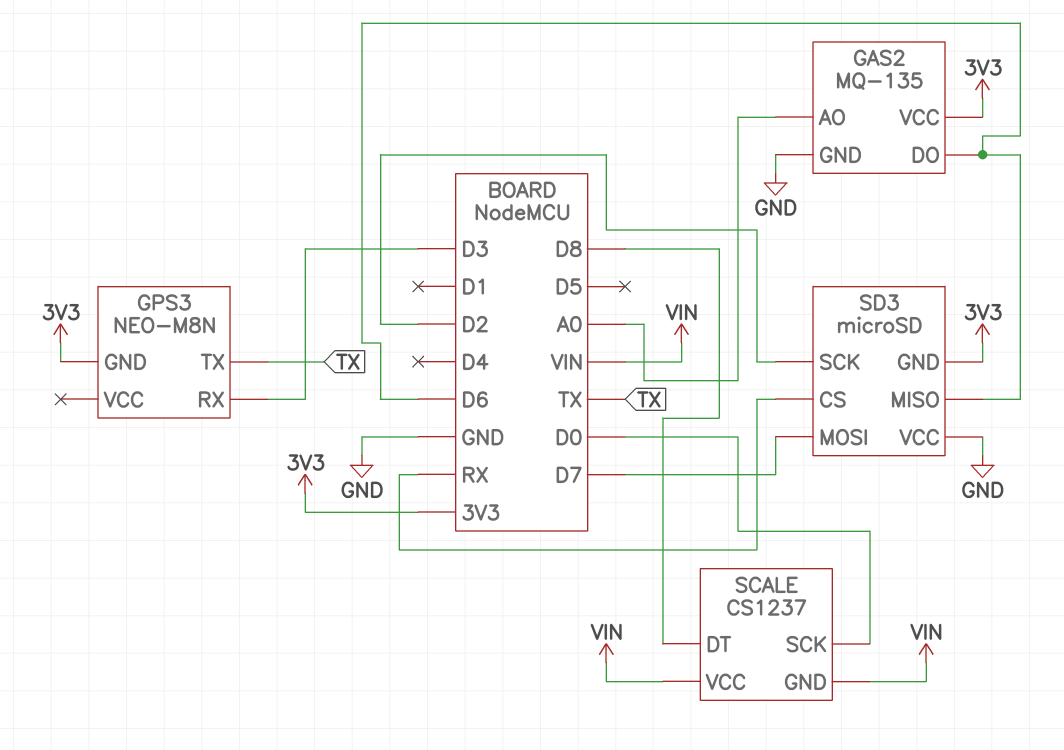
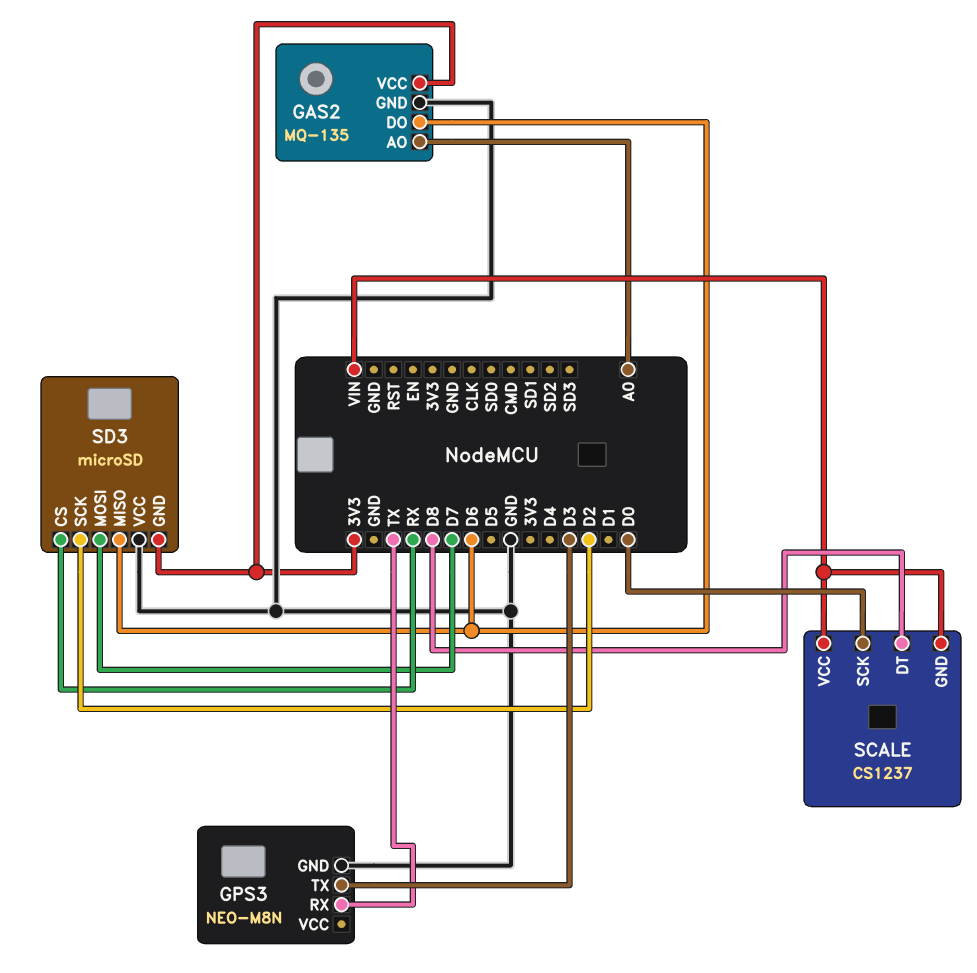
GPS3 pin GND: 3V3 -> GND
GPS3 pin RX: D3 -> TX
GPS3 pin TX: TX -> D3

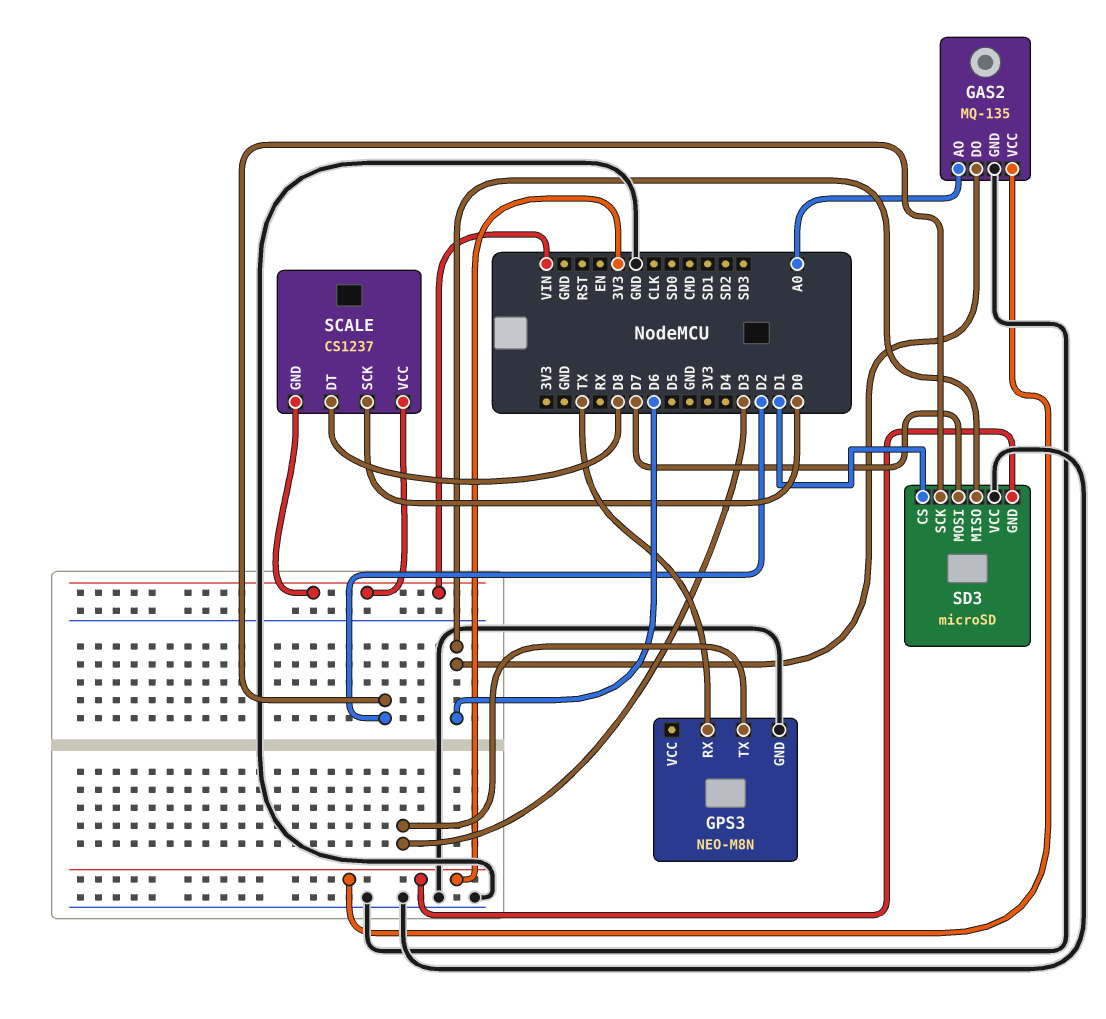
SD3 pin CS: RX -> D1

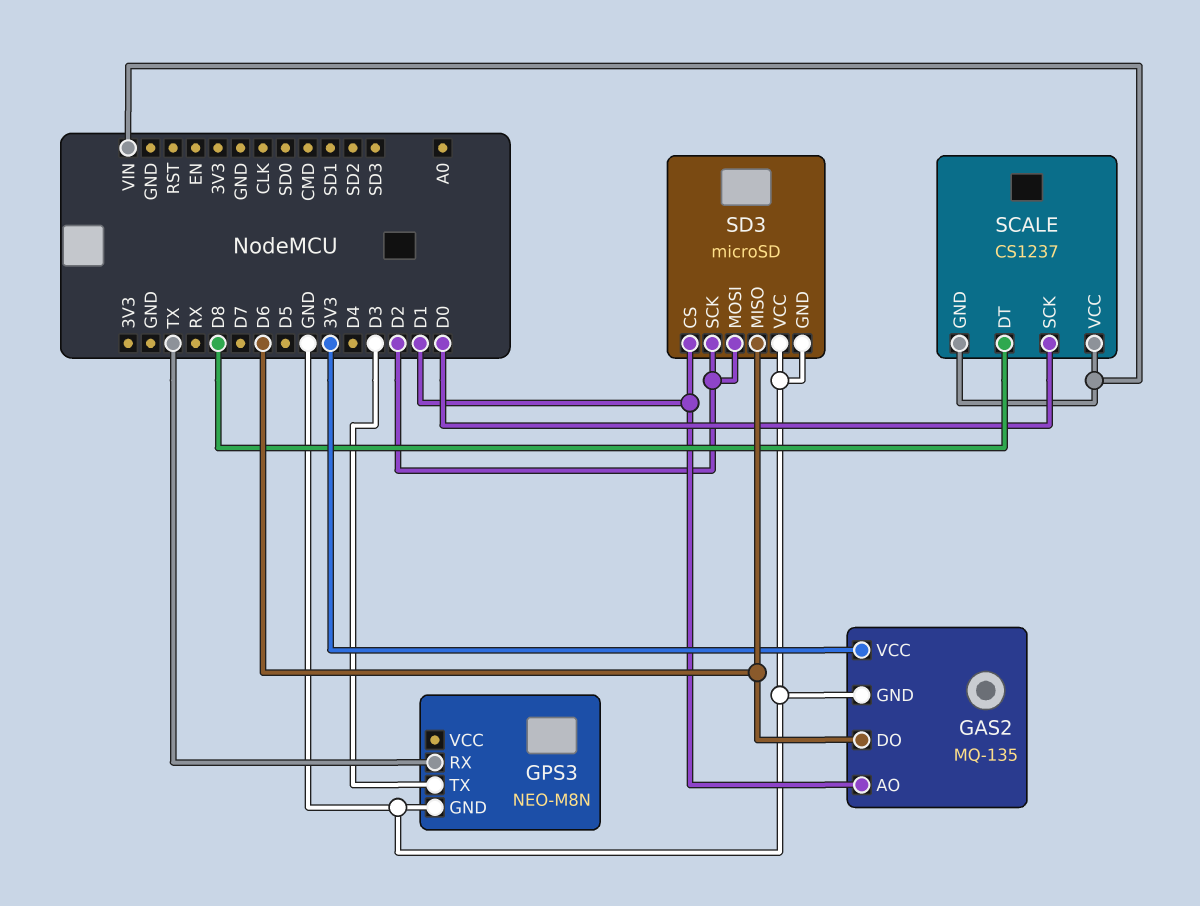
GAS2 pin AO: A0 -> D1
SD3 pin GND: 3V3 -> GND
SD3 pin MOSI: D7 -> D2

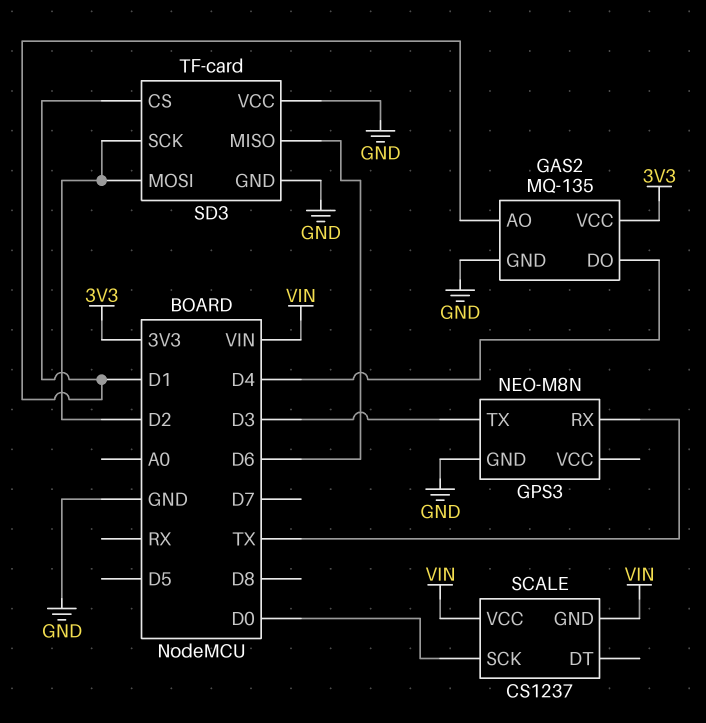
GAS2 pin DO: D6 -> D4
SCALE pin DT: D8 -> none
SD3: microSD -> TF-card

